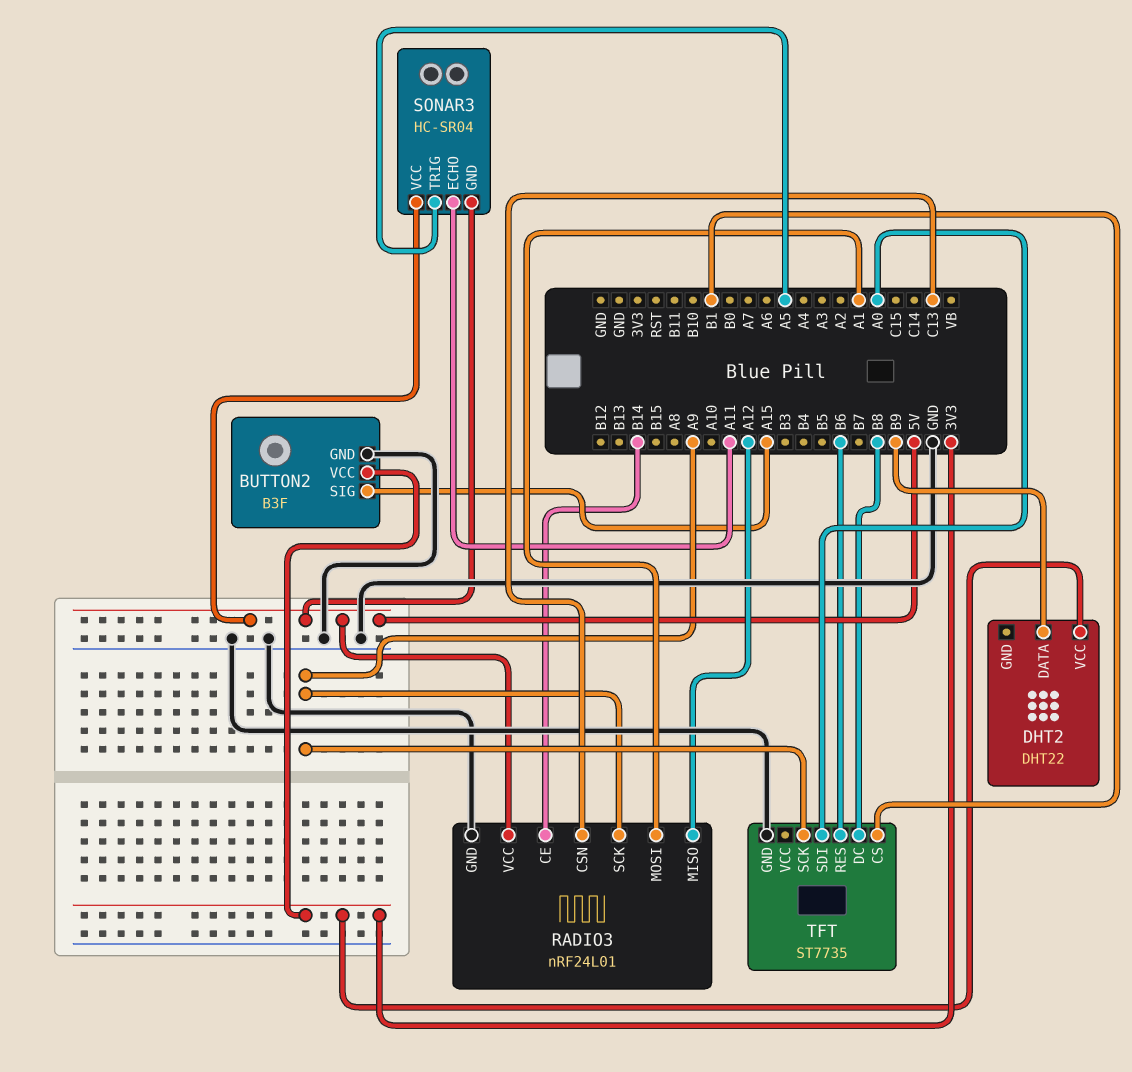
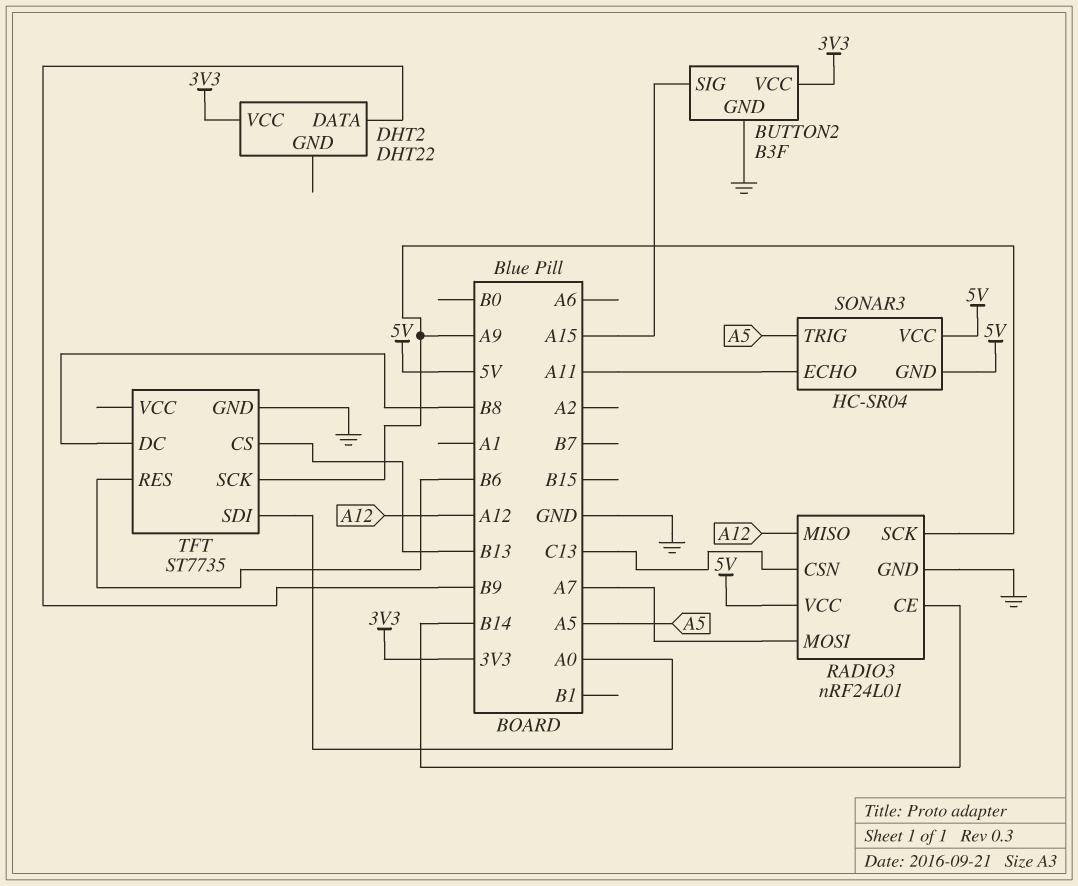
RADIO3 pin MOSI: A1 -> A7
TFT pin CS: B1 -> B13

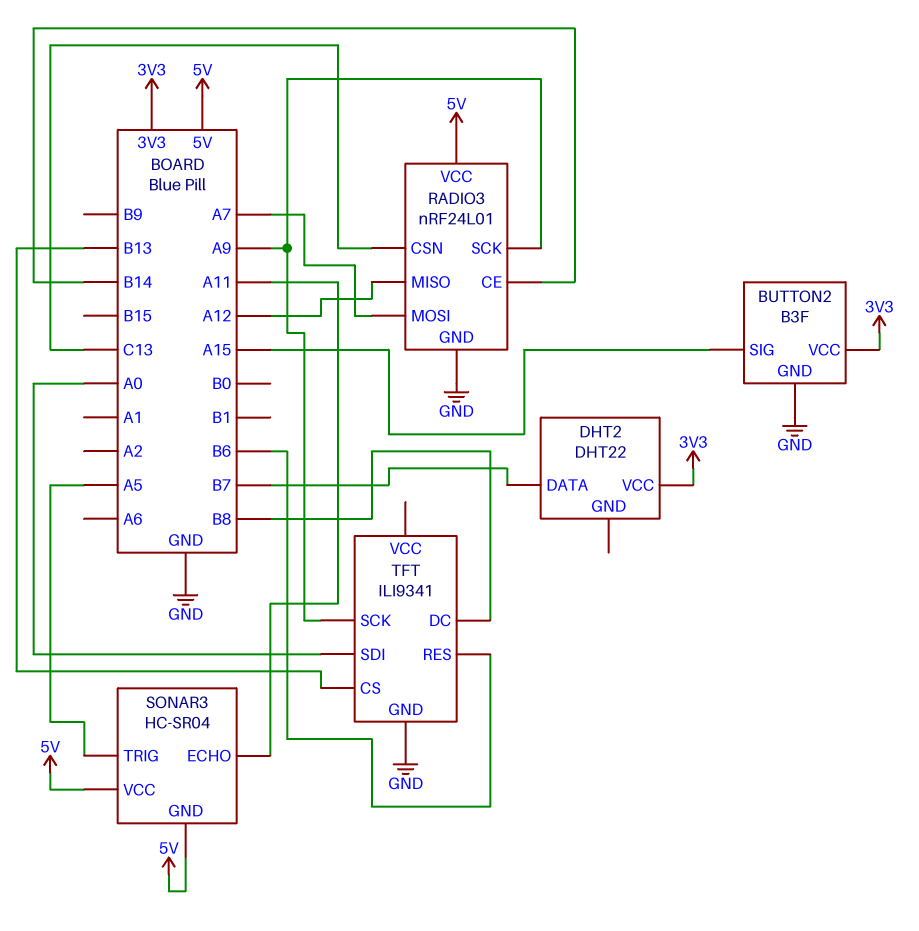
DHT2 pin DATA: B9 -> B7
TFT: ST7735 -> ILI9341

